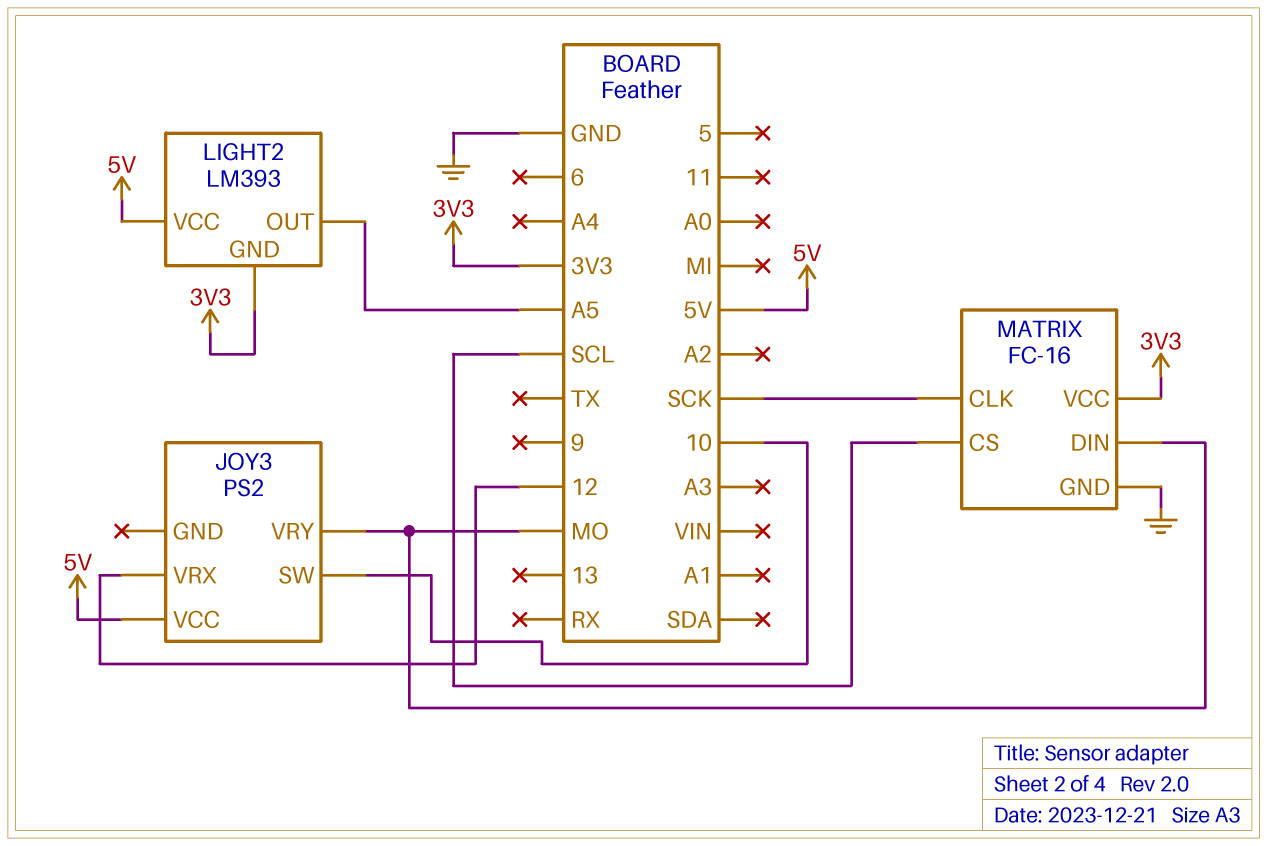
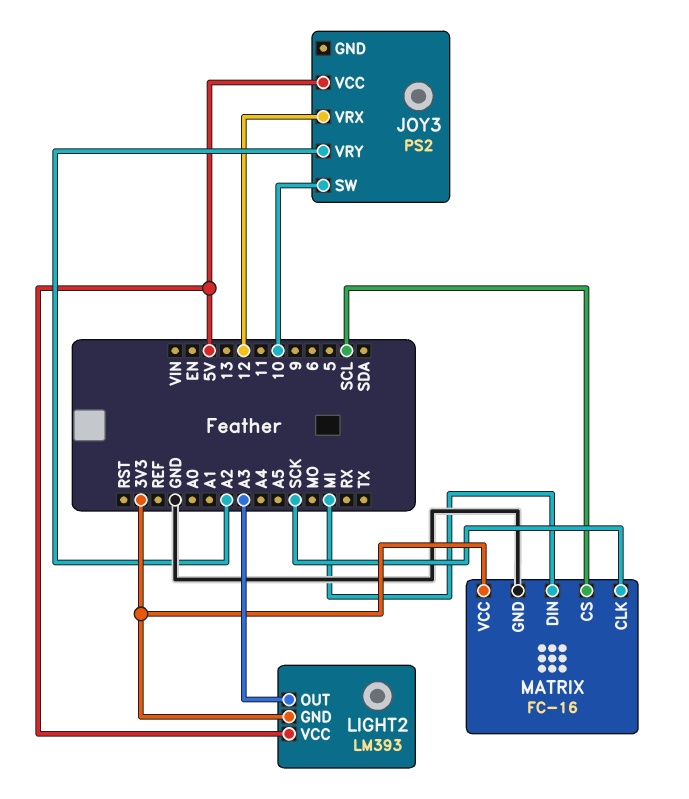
JOY3 pin VRY: MO -> A2
LIGHT2 pin OUT: A5 -> A3
MATRIX pin DIN: MO -> MI

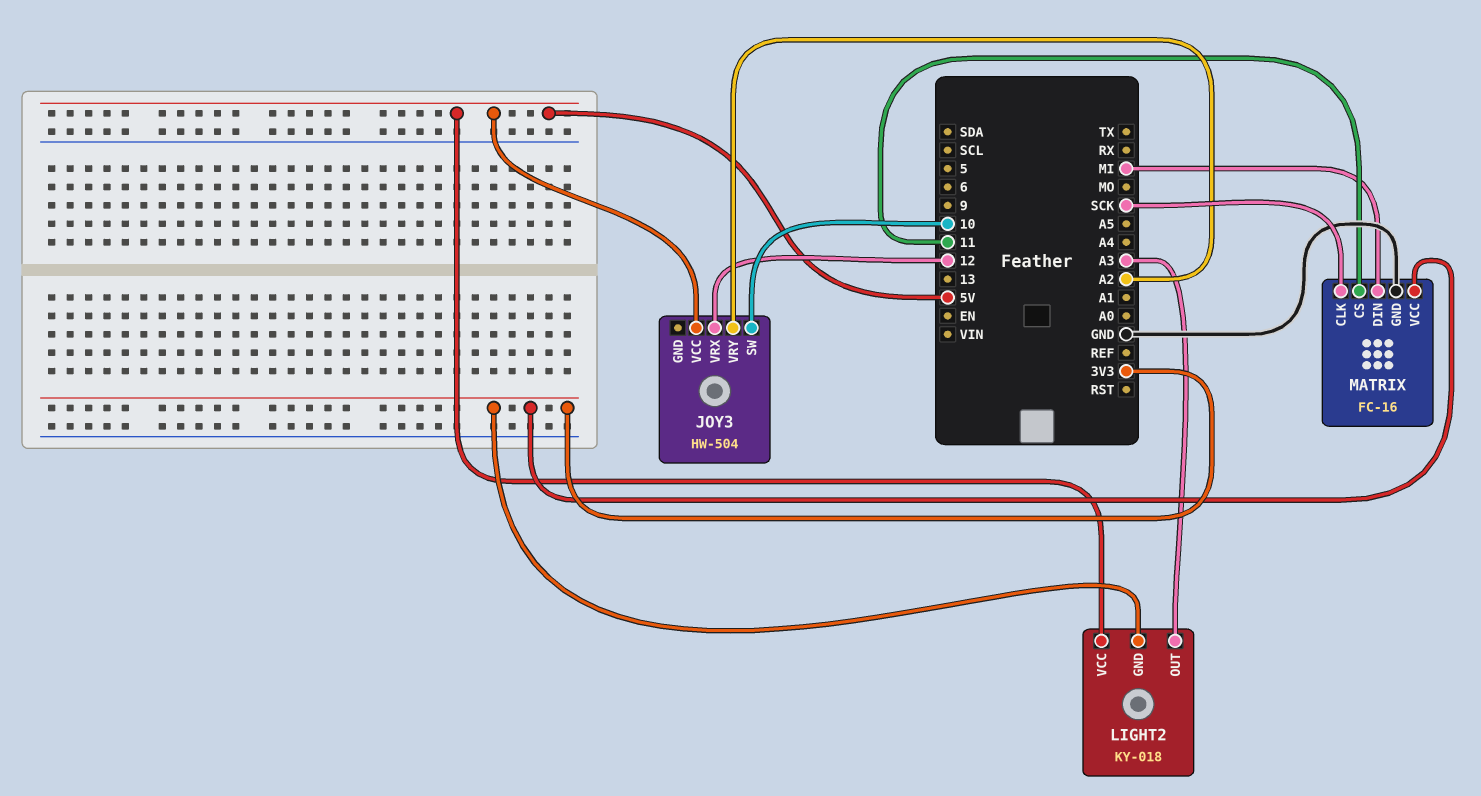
JOY3: PS2 -> HW-504
LIGHT2: LM393 -> KY-018
MATRIX pin CS: SCL -> 11

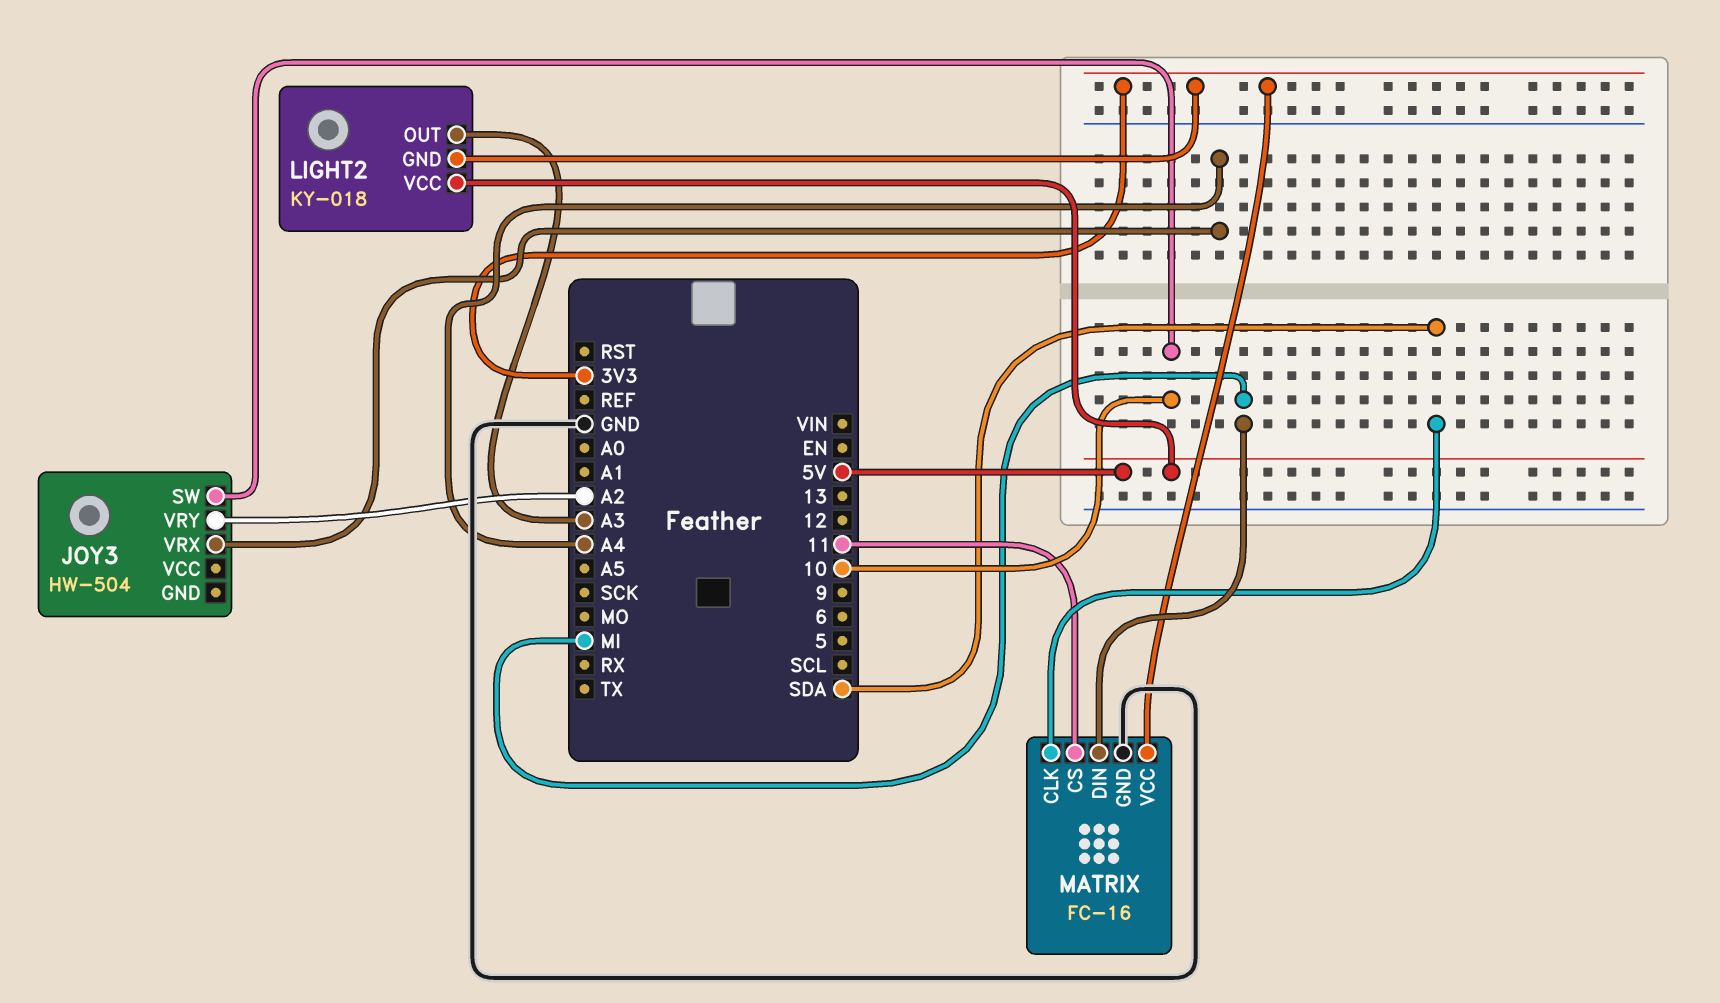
JOY3 pin VCC: 5V -> none
JOY3 pin VRX: 12 -> A4
MATRIX pin CLK: SCK -> SDA

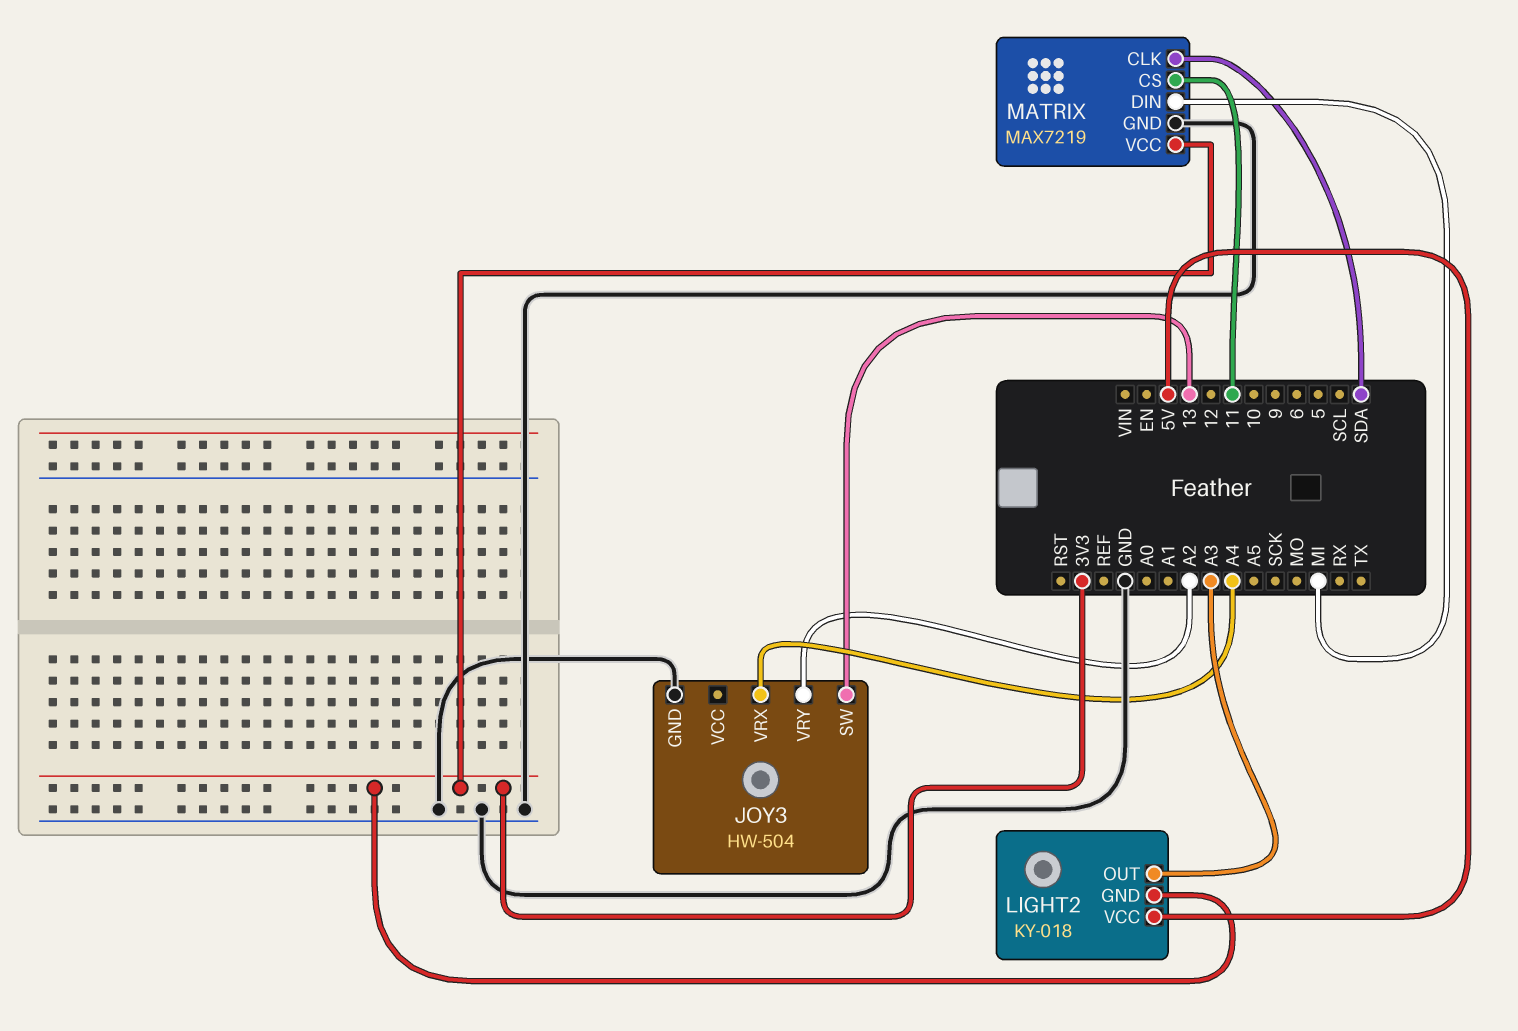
JOY3 pin GND: none -> GND
JOY3 pin SW: 10 -> 13
MATRIX: FC-16 -> MAX7219

